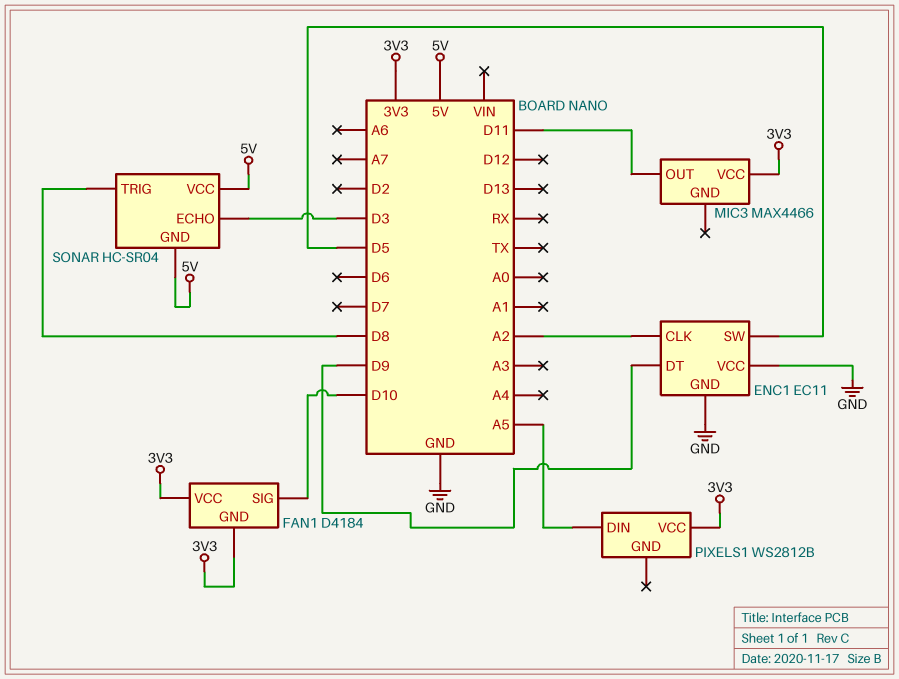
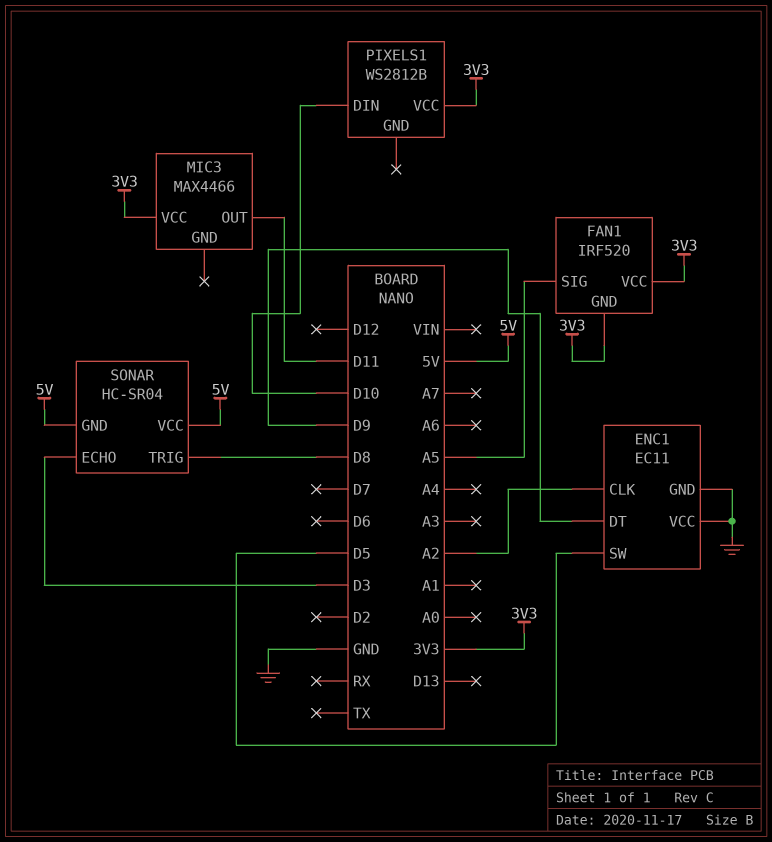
FAN1: D4184 -> IRF520
FAN1 pin SIG: D10 -> A5
PIXELS1 pin DIN: A5 -> D10

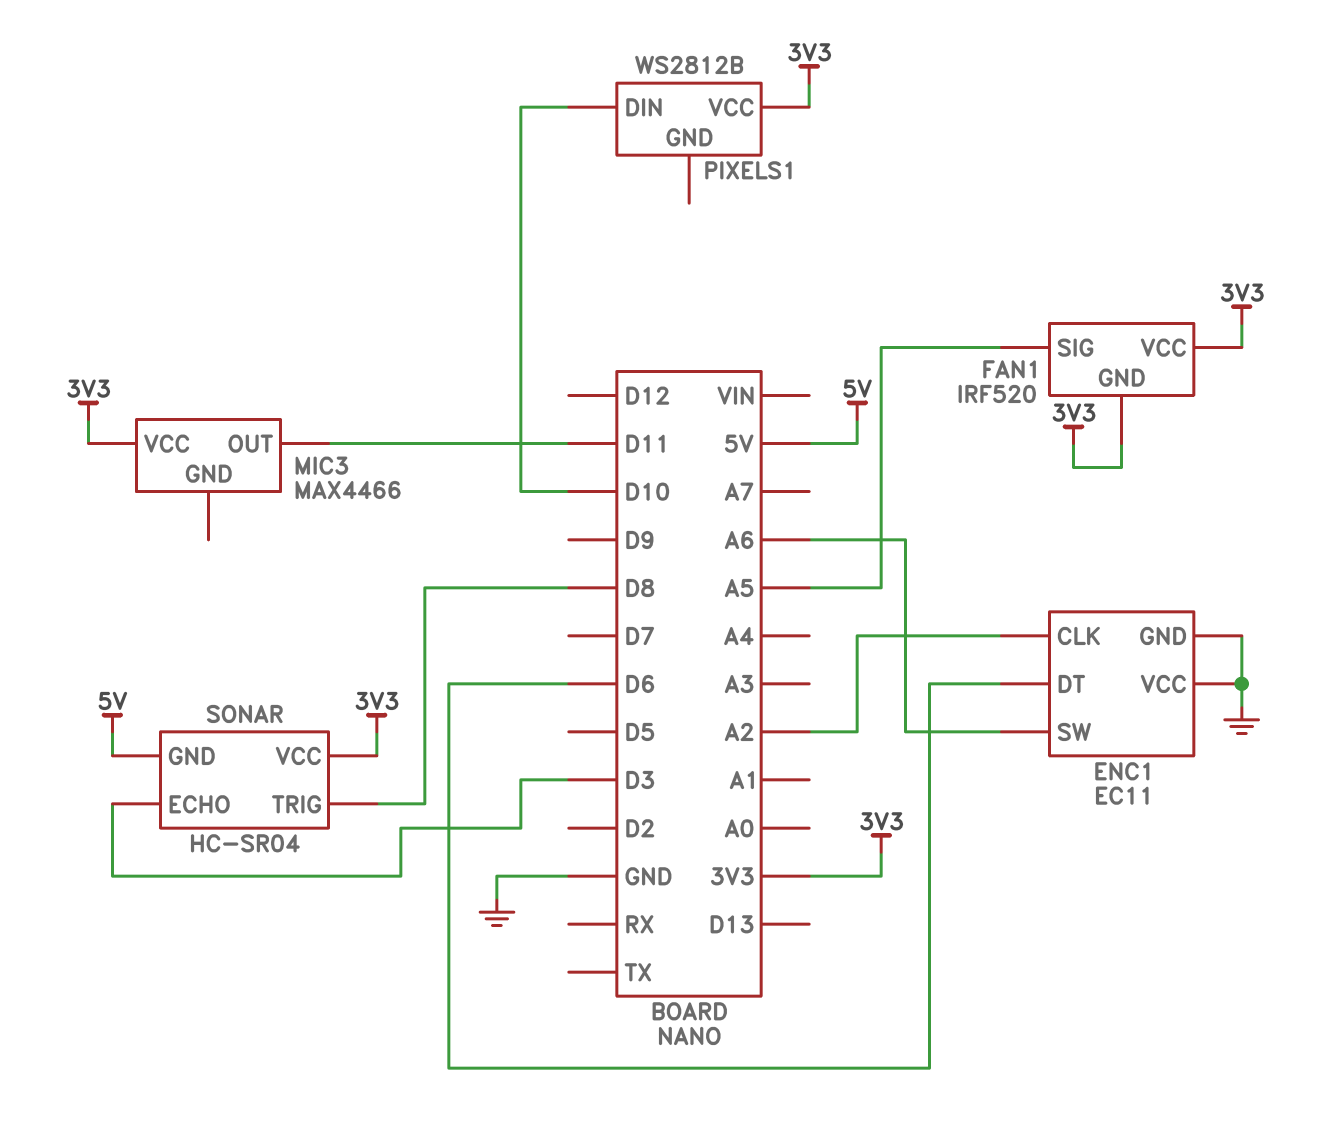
ENC1 pin DT: D9 -> D6
ENC1 pin SW: D5 -> A6
SONAR pin VCC: 5V -> 3V3

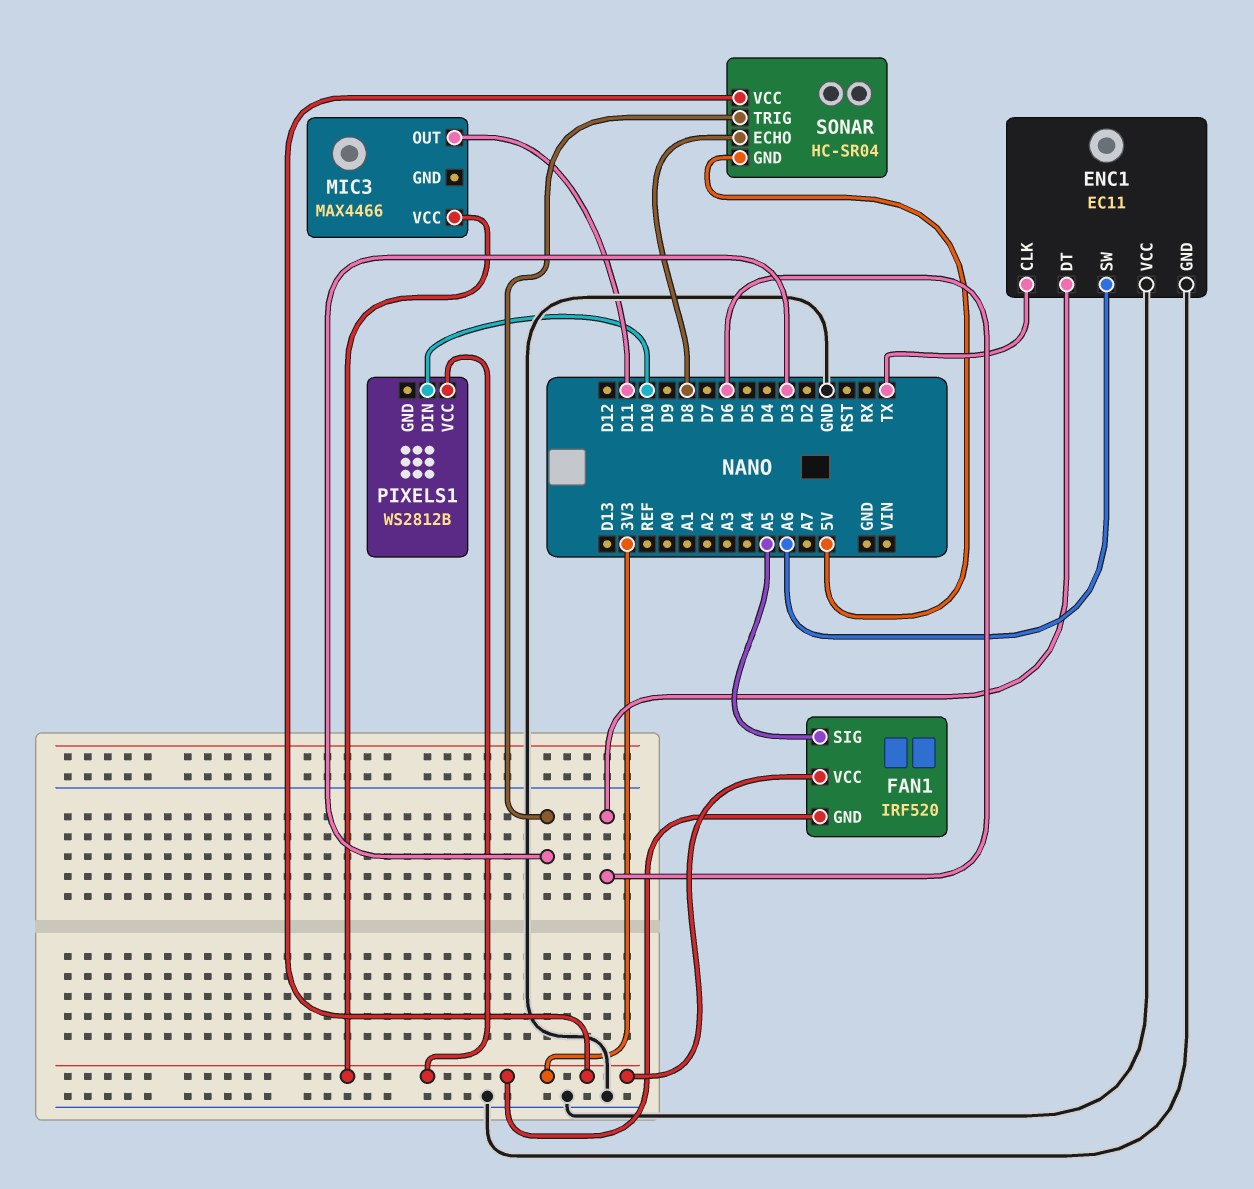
ENC1 pin CLK: A2 -> TX
SONAR pin ECHO: D3 -> D8
SONAR pin TRIG: D8 -> D3

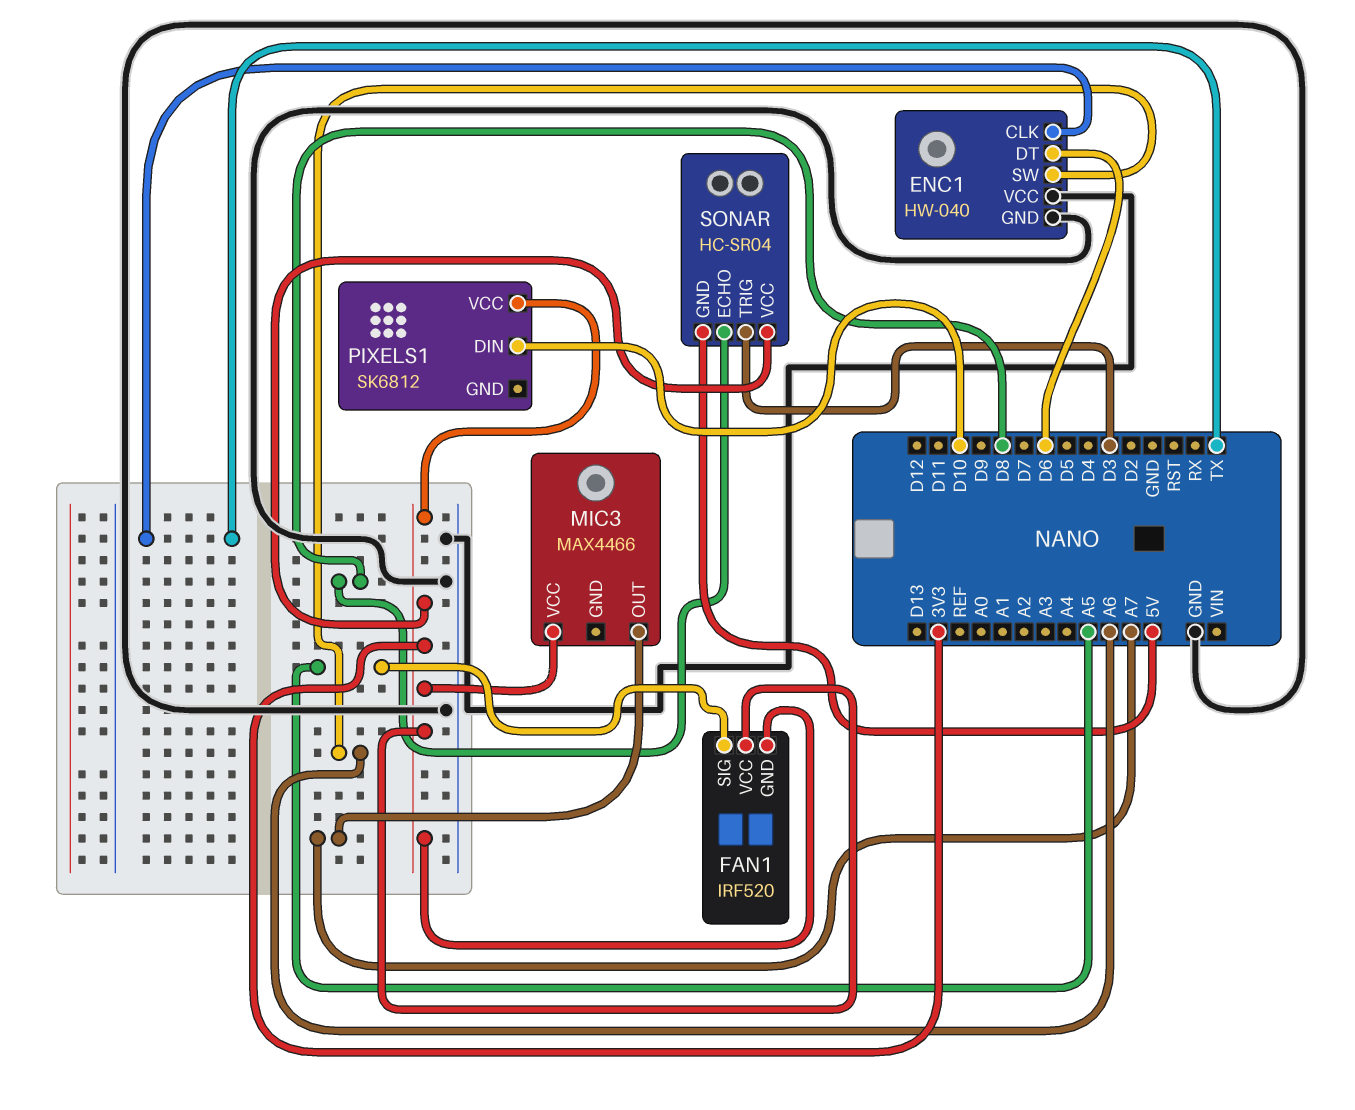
ENC1: EC11 -> HW-040
MIC3 pin OUT: D11 -> A7
PIXELS1: WS2812B -> SK6812

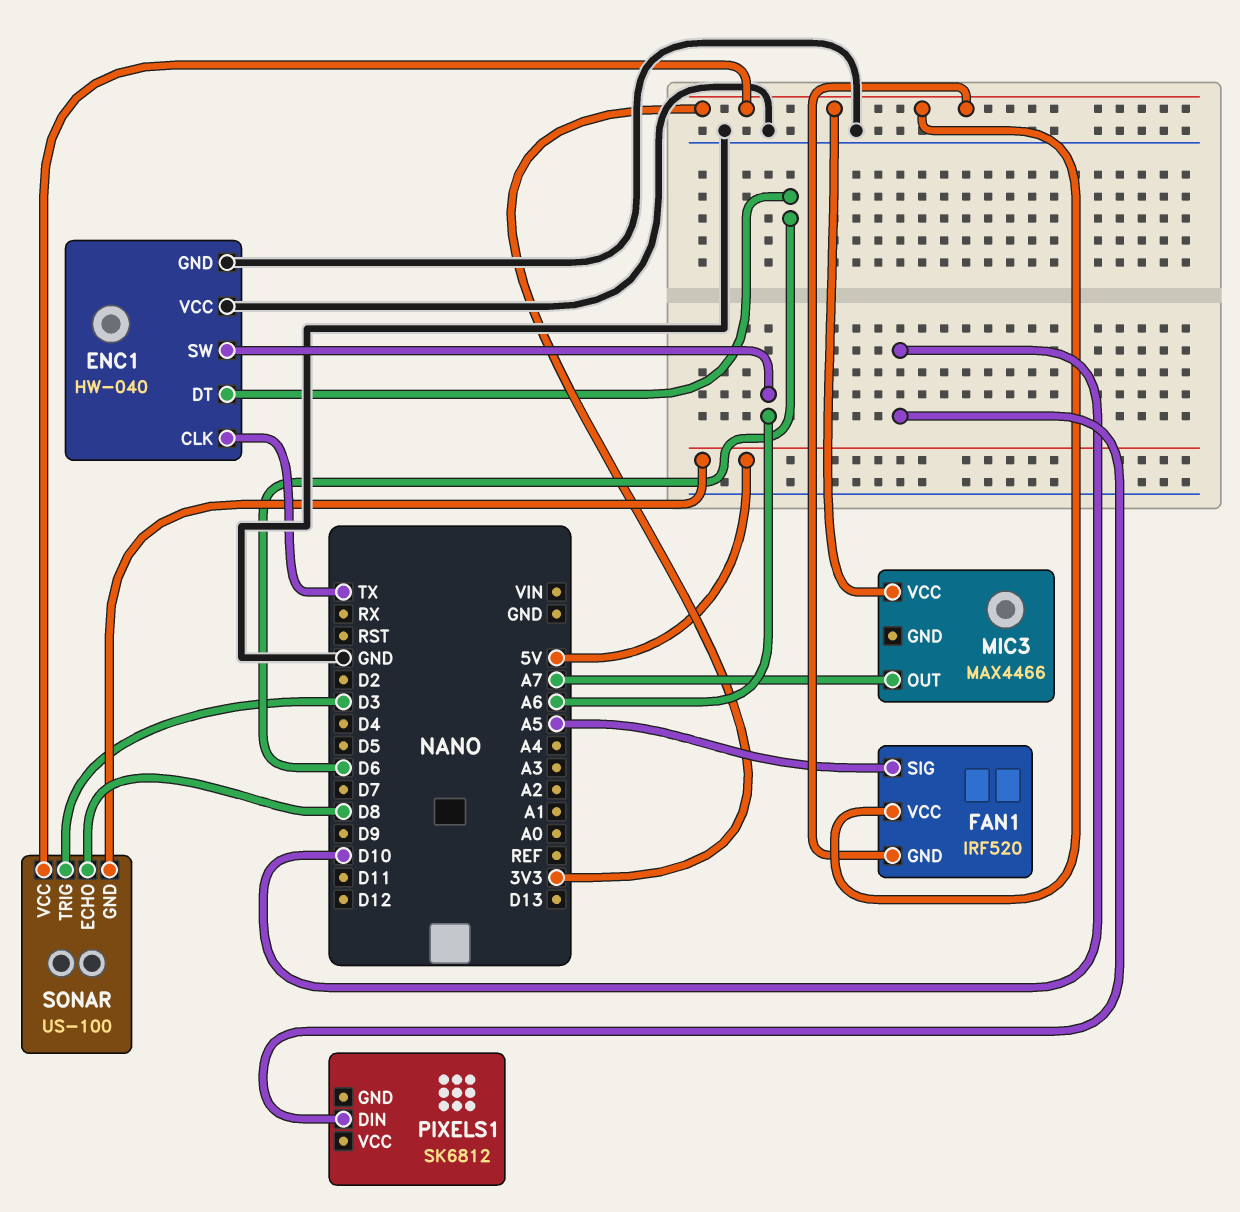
PIXELS1 pin VCC: 3V3 -> none
SONAR: HC-SR04 -> US-100

